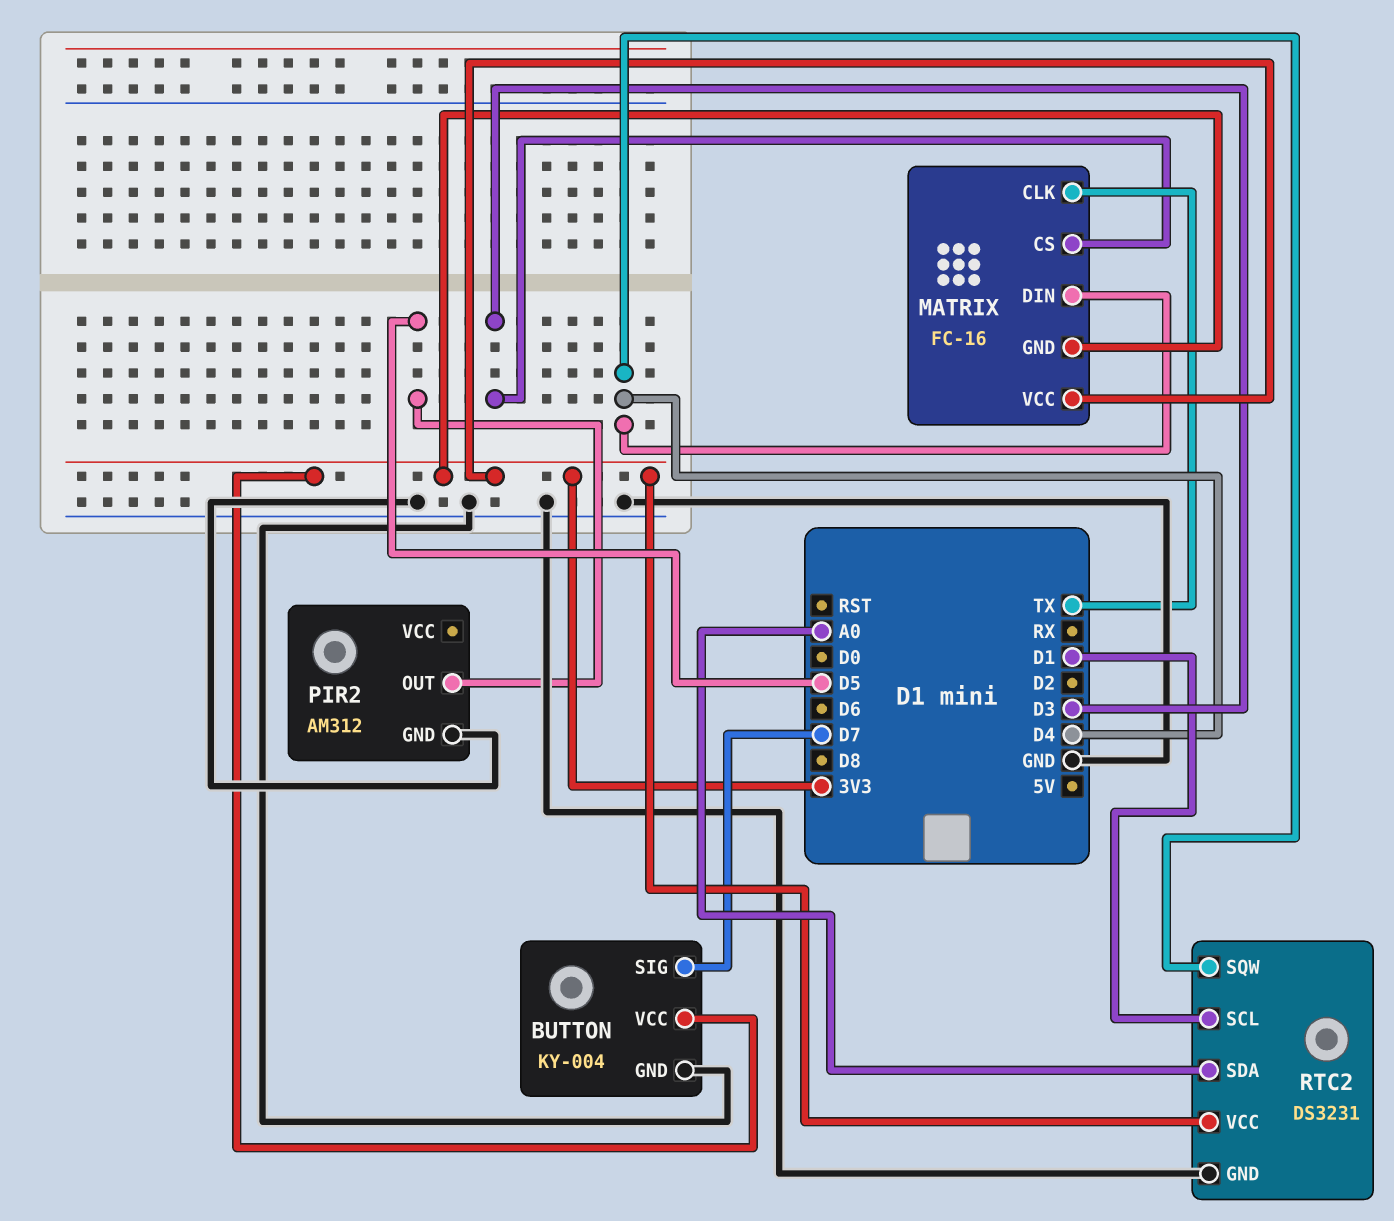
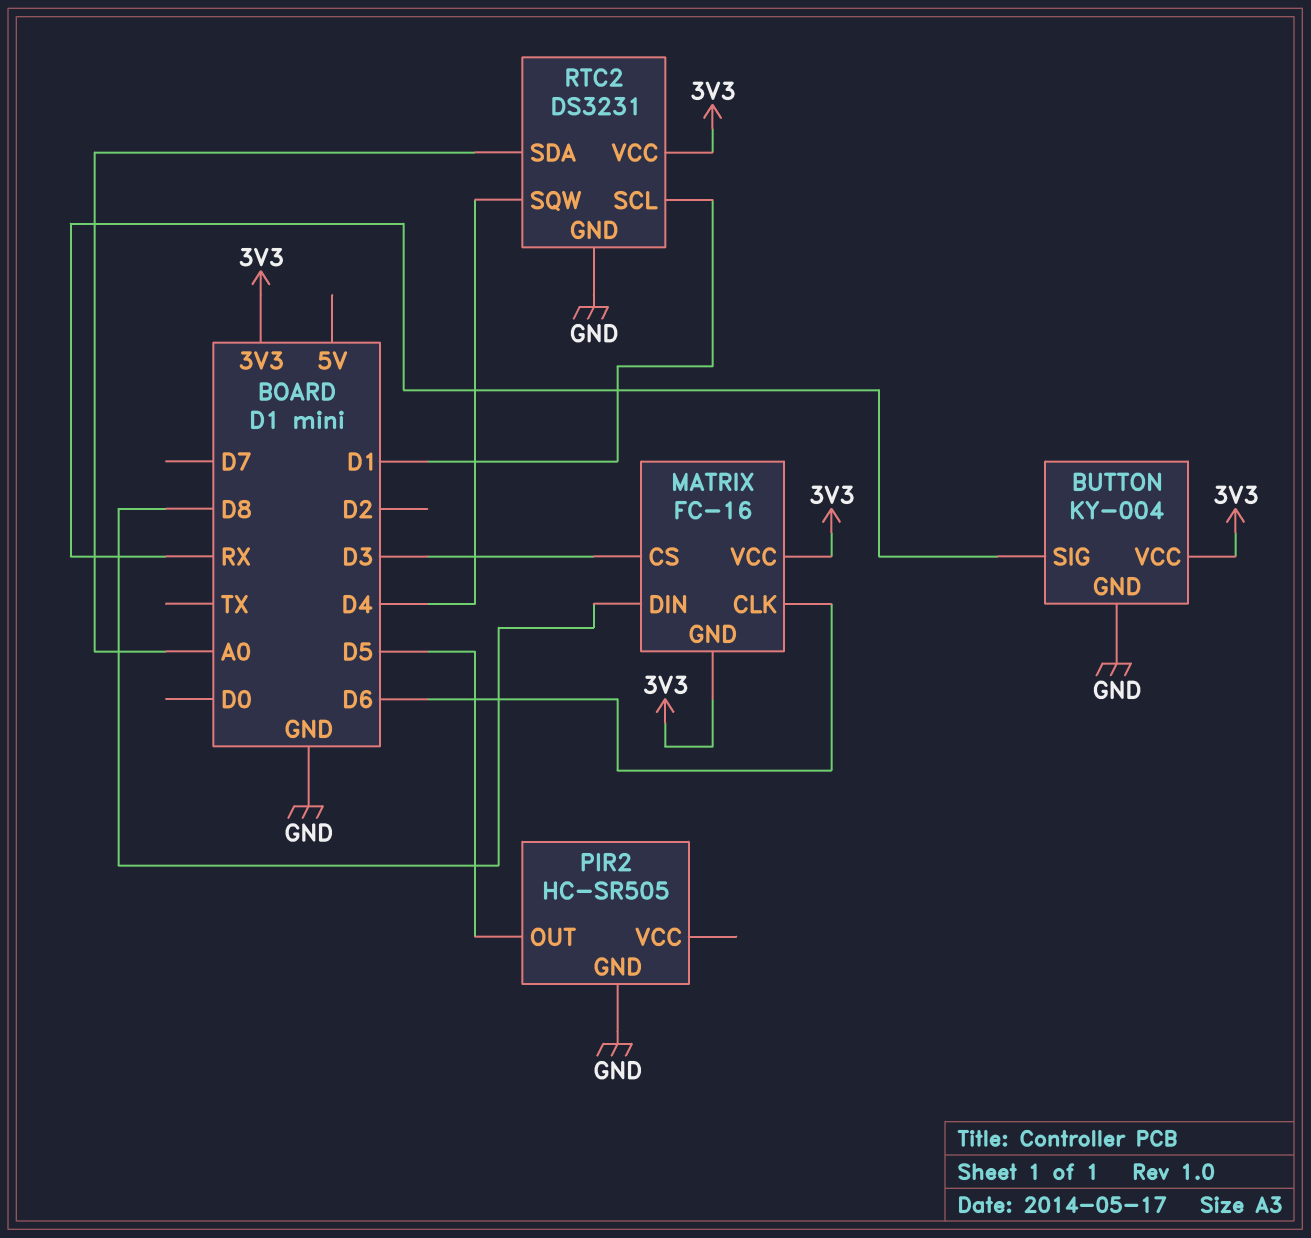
BUTTON pin SIG: D7 -> RX
MATRIX pin CLK: TX -> D6
MATRIX pin DIN: D4 -> D8
PIR2: AM312 -> HC-SR505

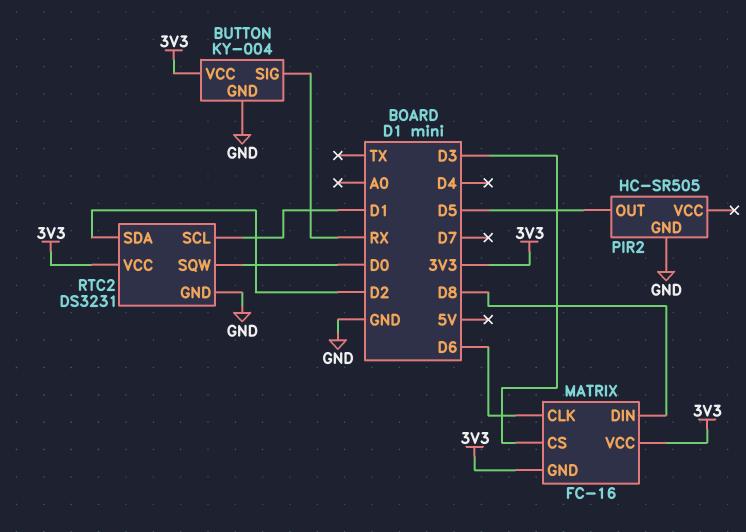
RTC2 pin SDA: A0 -> D2
RTC2 pin SQW: D4 -> D0

